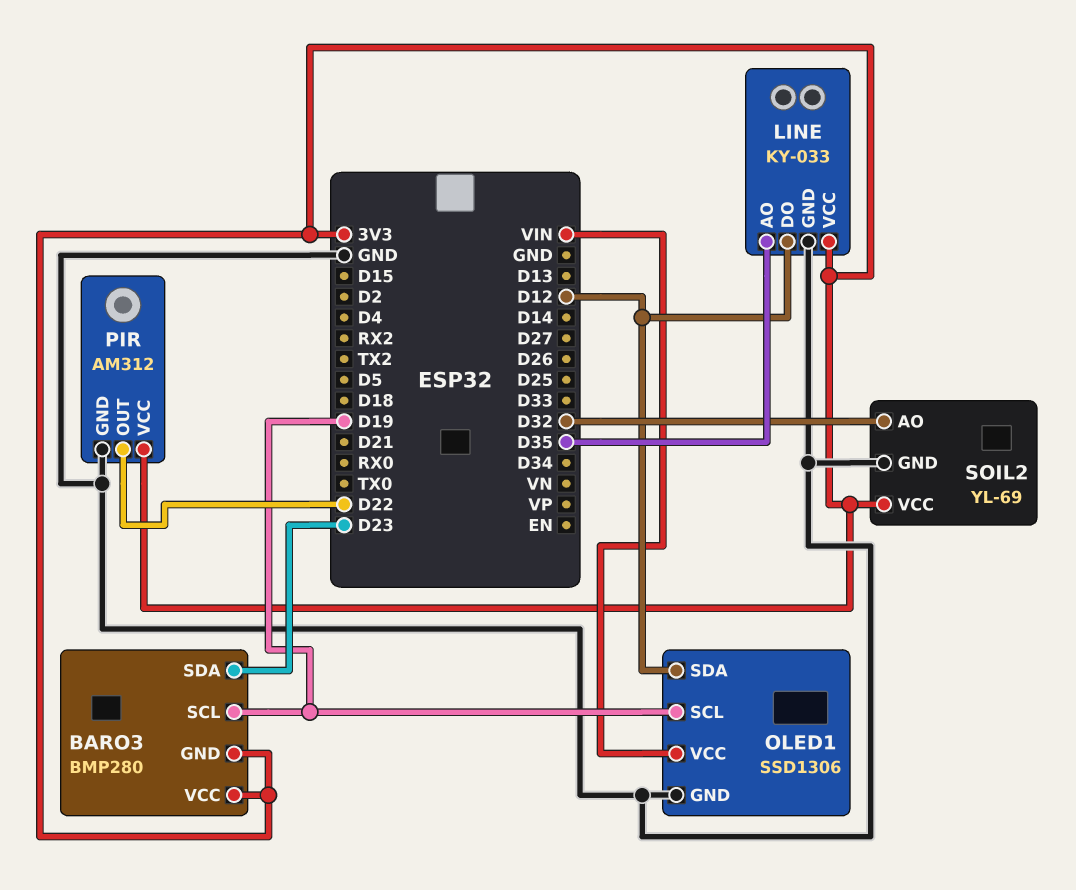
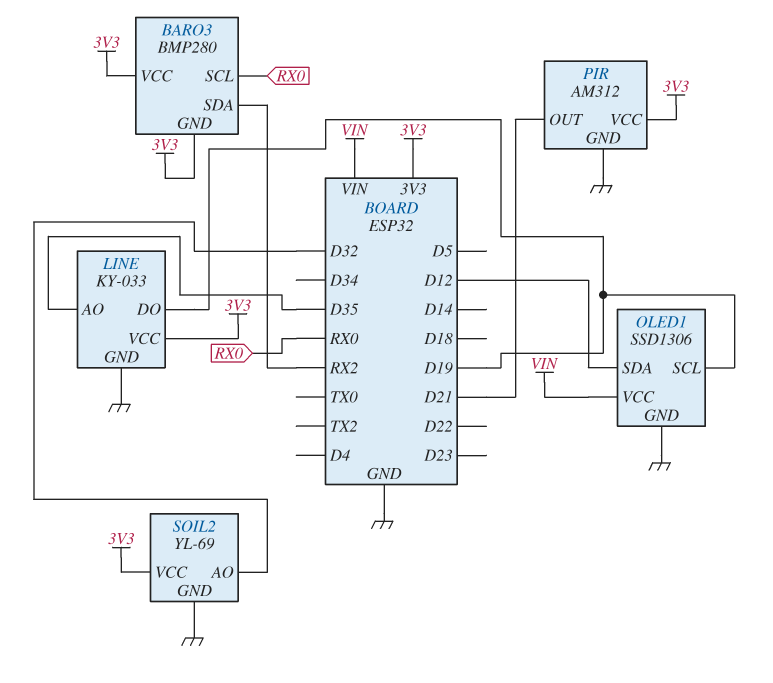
BARO3 pin SCL: D19 -> RX0
BARO3 pin SDA: D23 -> RX2
LINE pin DO: D12 -> D19
PIR pin OUT: D22 -> D21

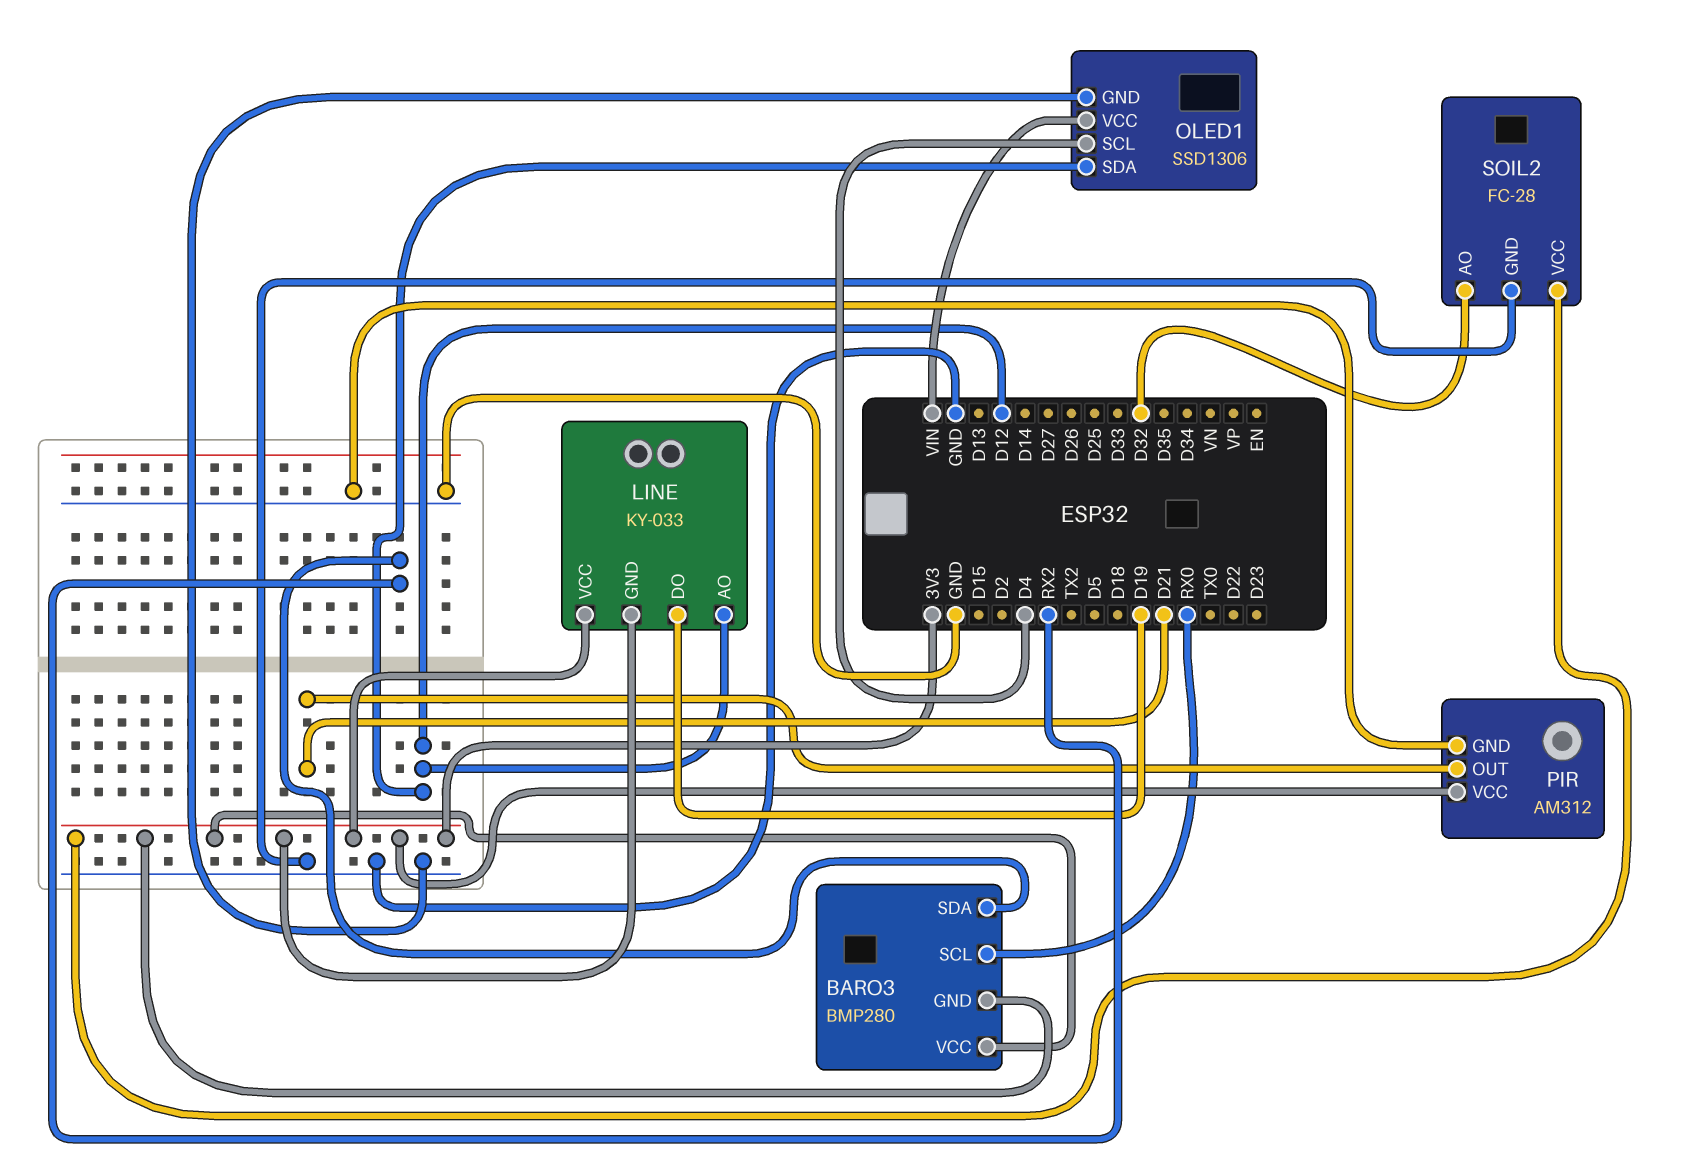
LINE pin AO: D35 -> D12
LINE pin GND: GND -> 3V3
OLED1 pin SCL: D19 -> D4
SOIL2: YL-69 -> FC-28

